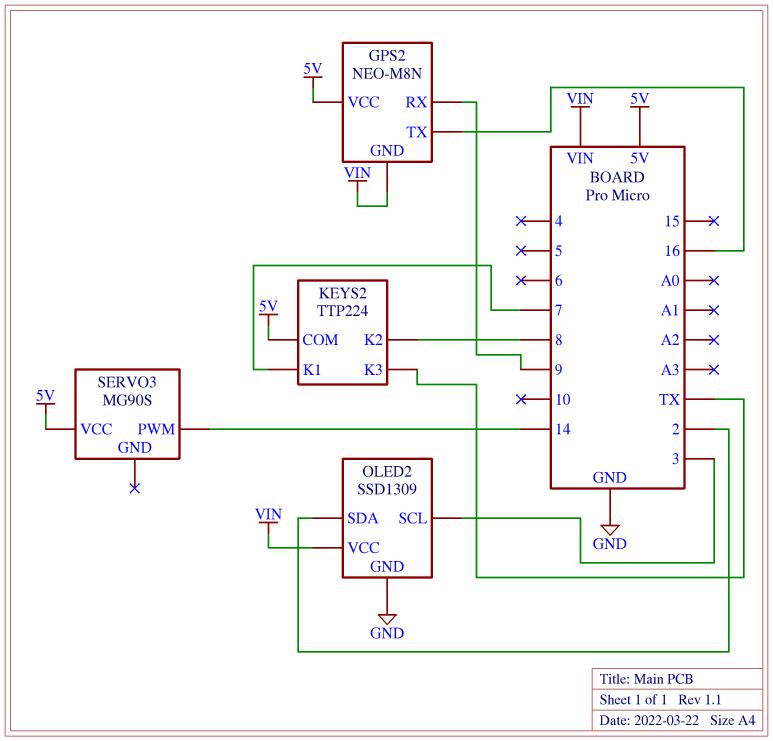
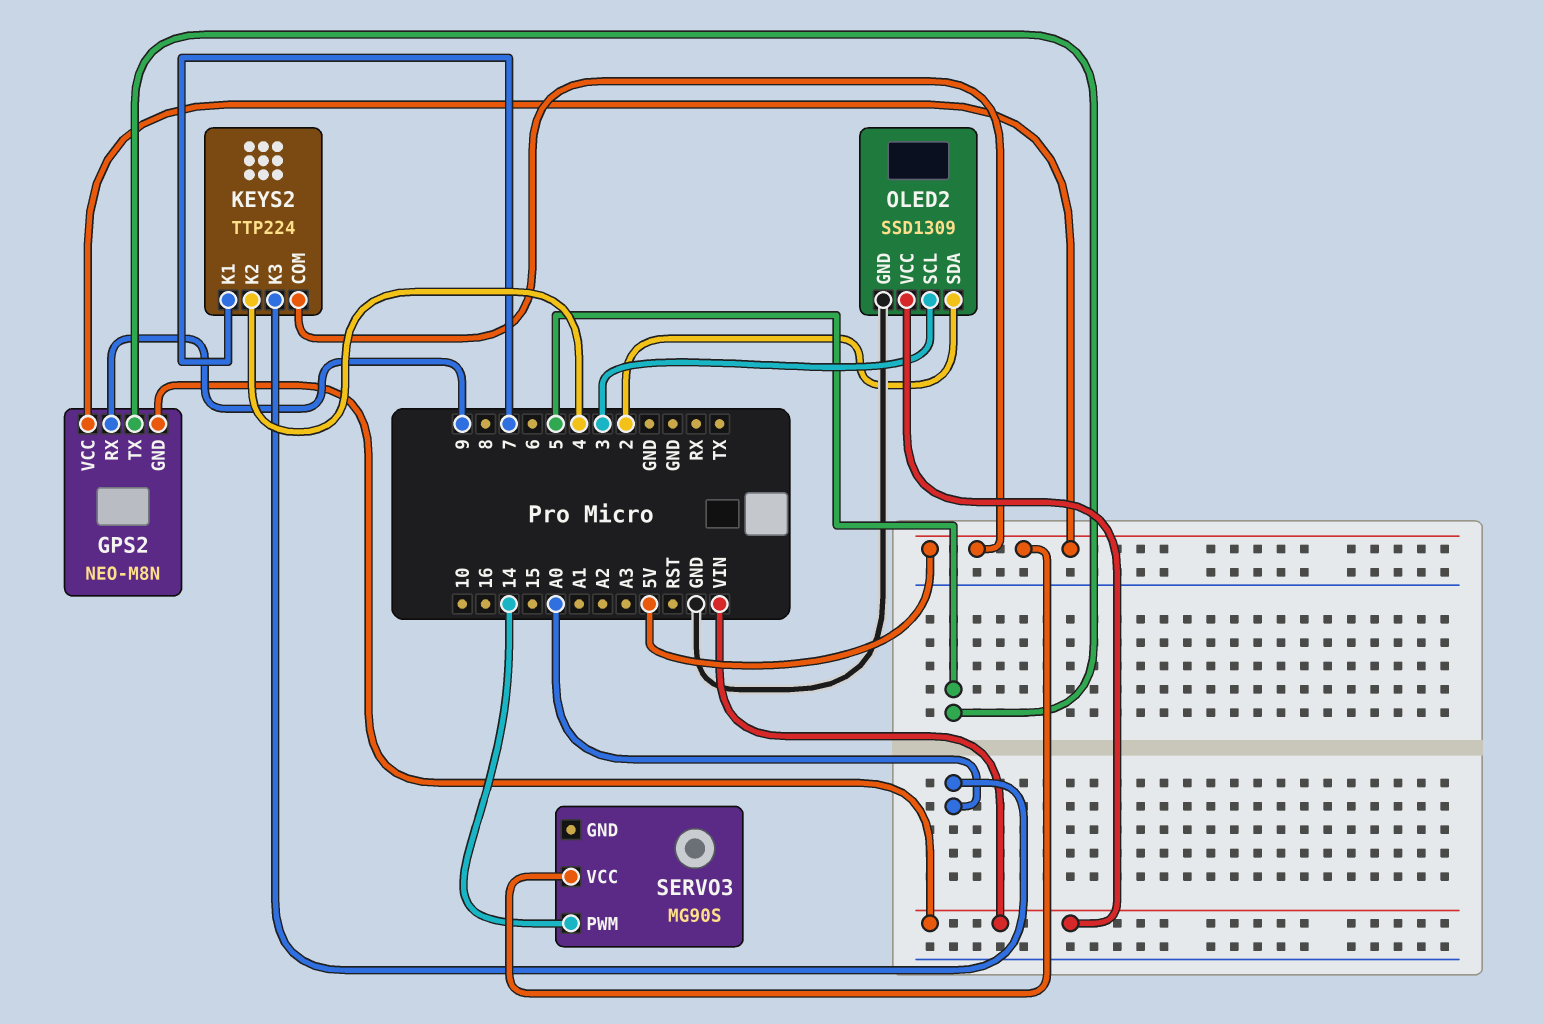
GPS2 pin TX: 16 -> 5
KEYS2 pin K2: 8 -> 4
KEYS2 pin K3: TX -> A0

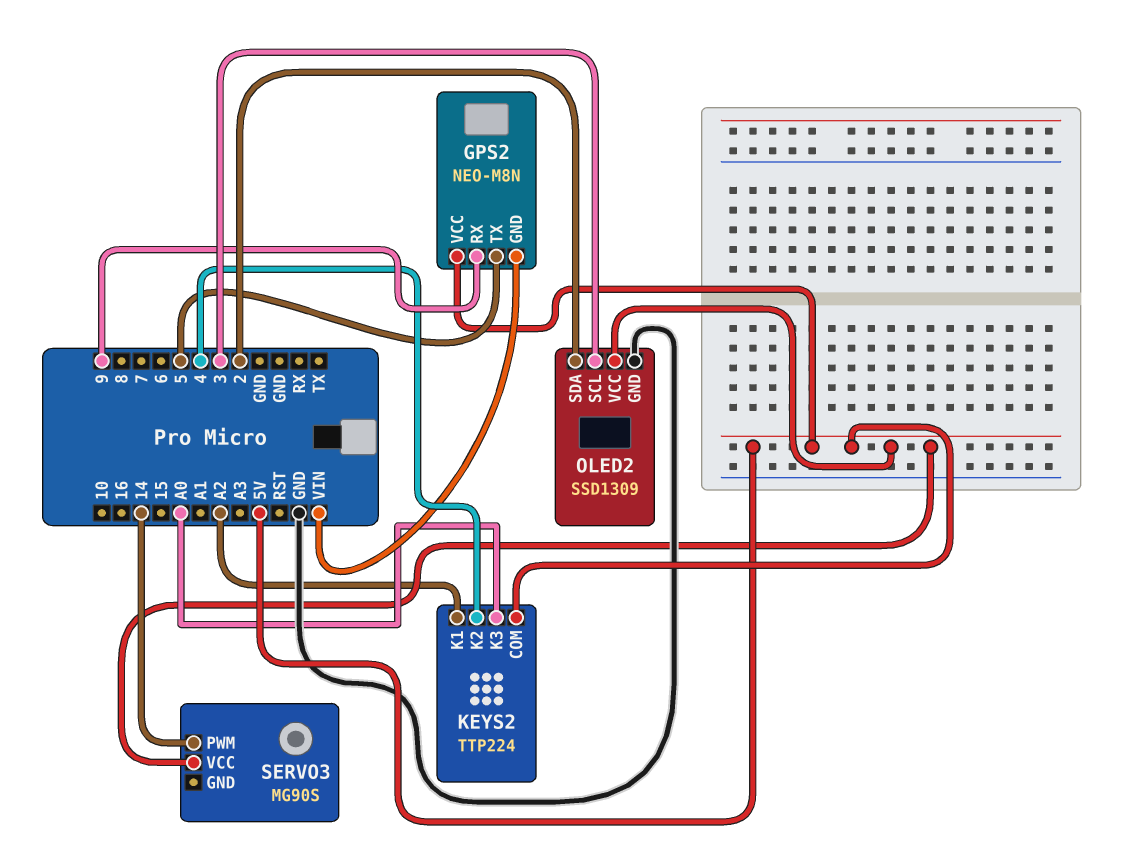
KEYS2 pin K1: 7 -> A2
OLED2 pin VCC: VIN -> 5V

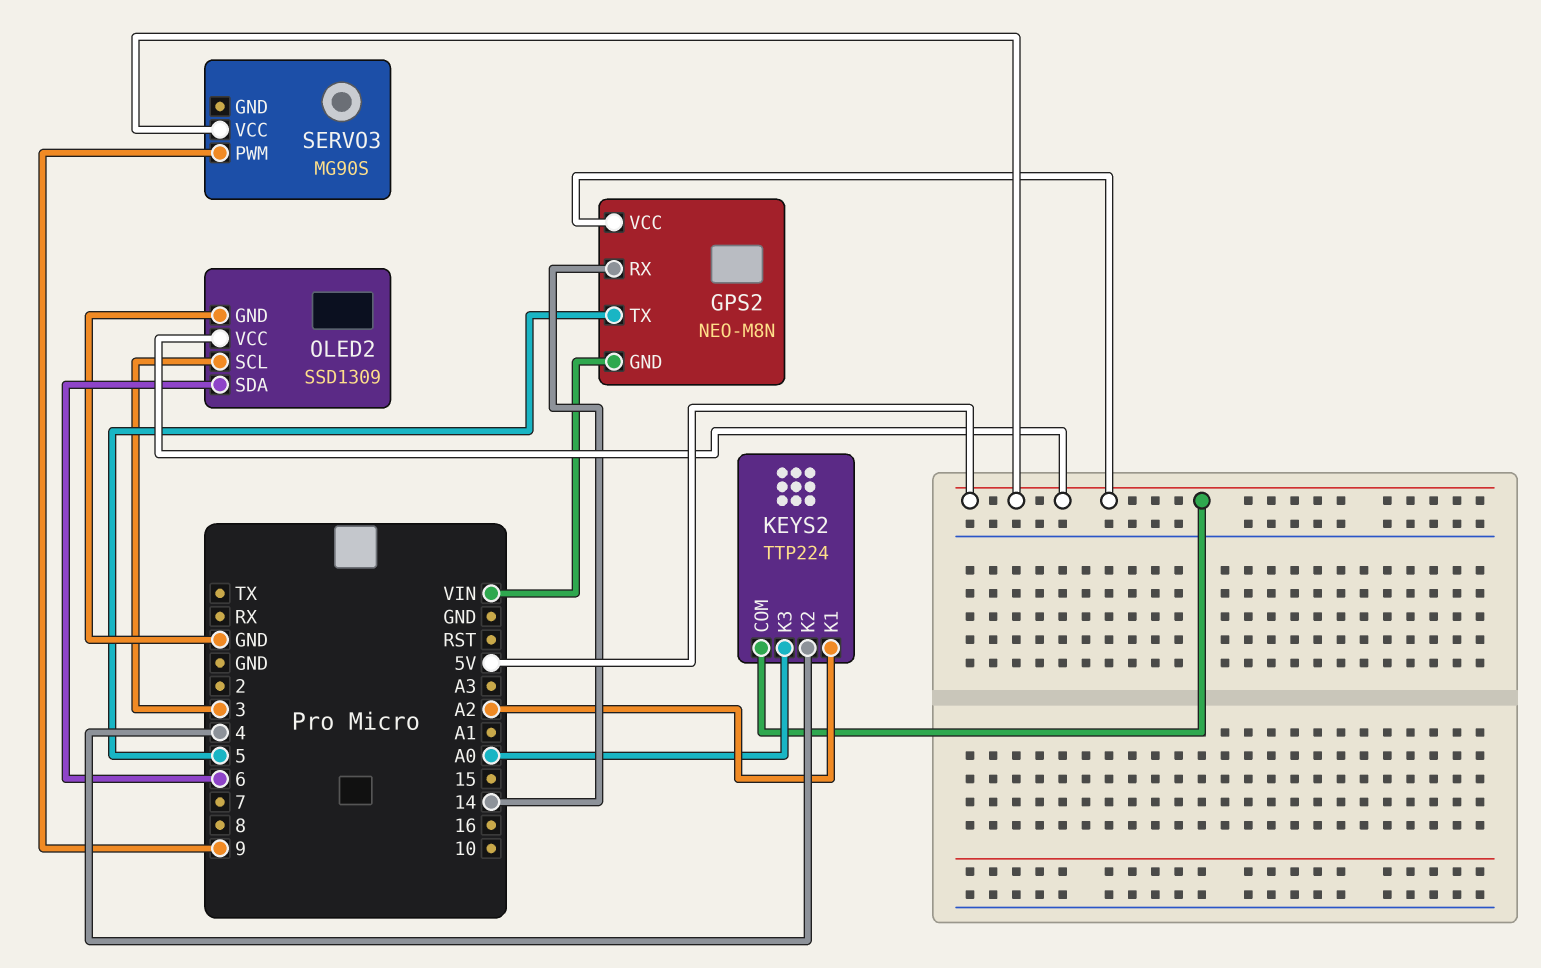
GPS2 pin RX: 9 -> 14
OLED2 pin SDA: 2 -> 6
SERVO3 pin PWM: 14 -> 9

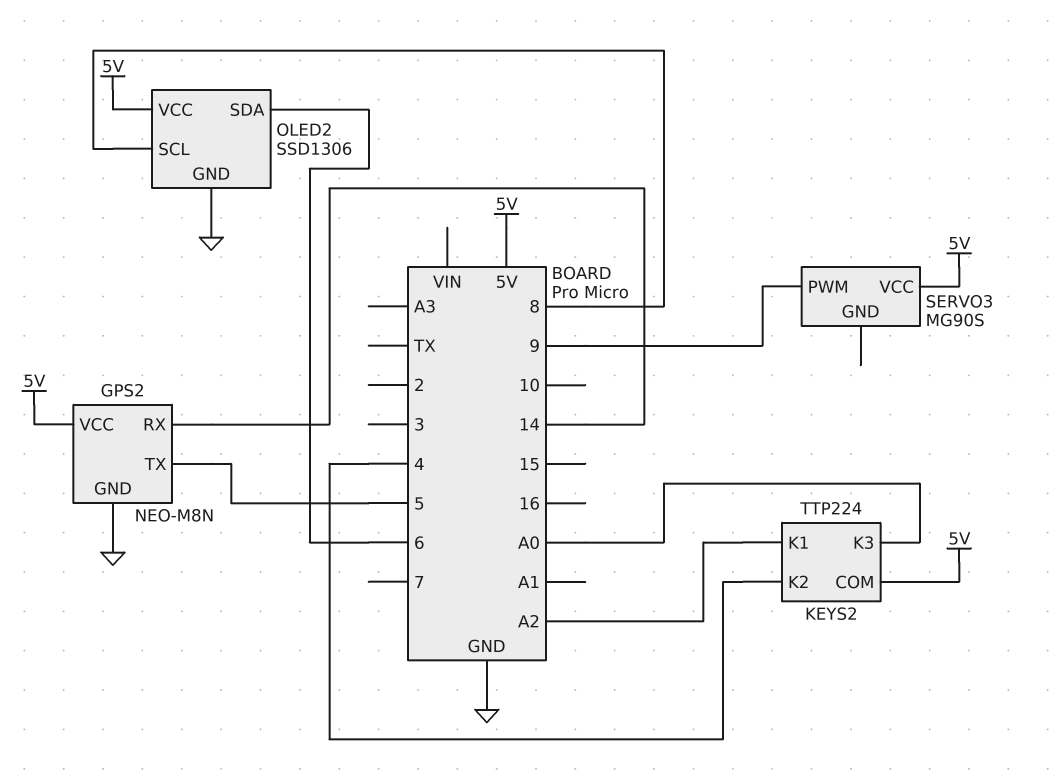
GPS2 pin GND: VIN -> GND
OLED2: SSD1309 -> SSD1306
OLED2 pin SCL: 3 -> 8

